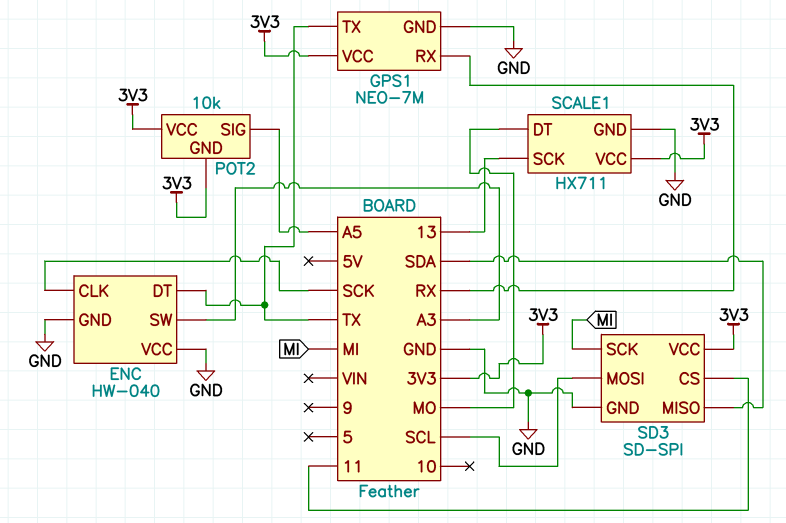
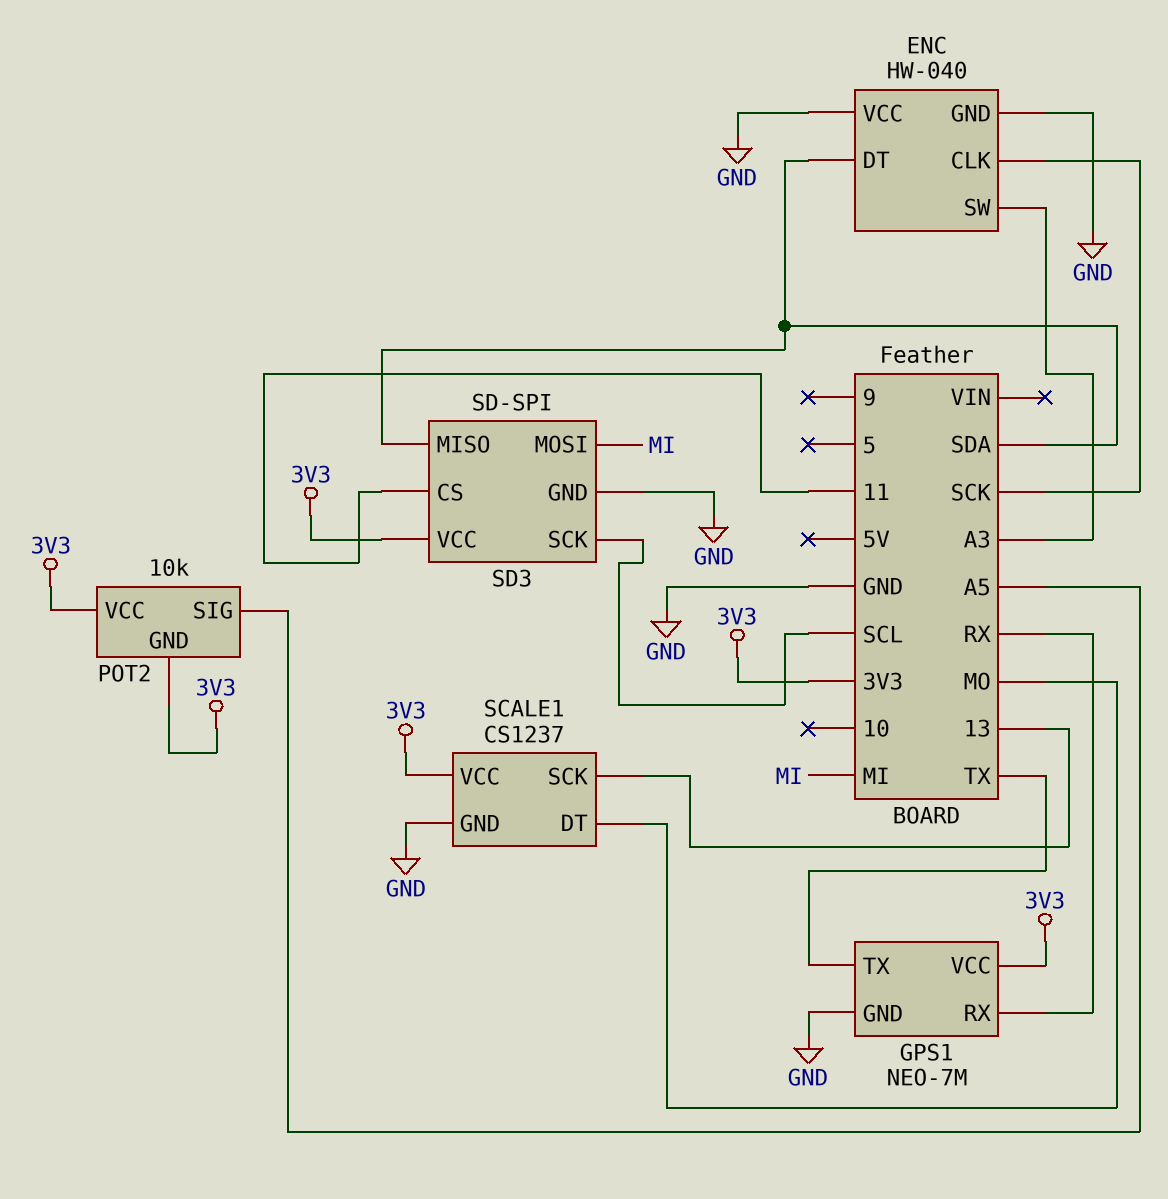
ENC pin DT: TX -> SDA
SCALE1: HX711 -> CS1237
SD3 pin MOSI: SCL -> MI
SD3 pin SCK: MI -> SCL

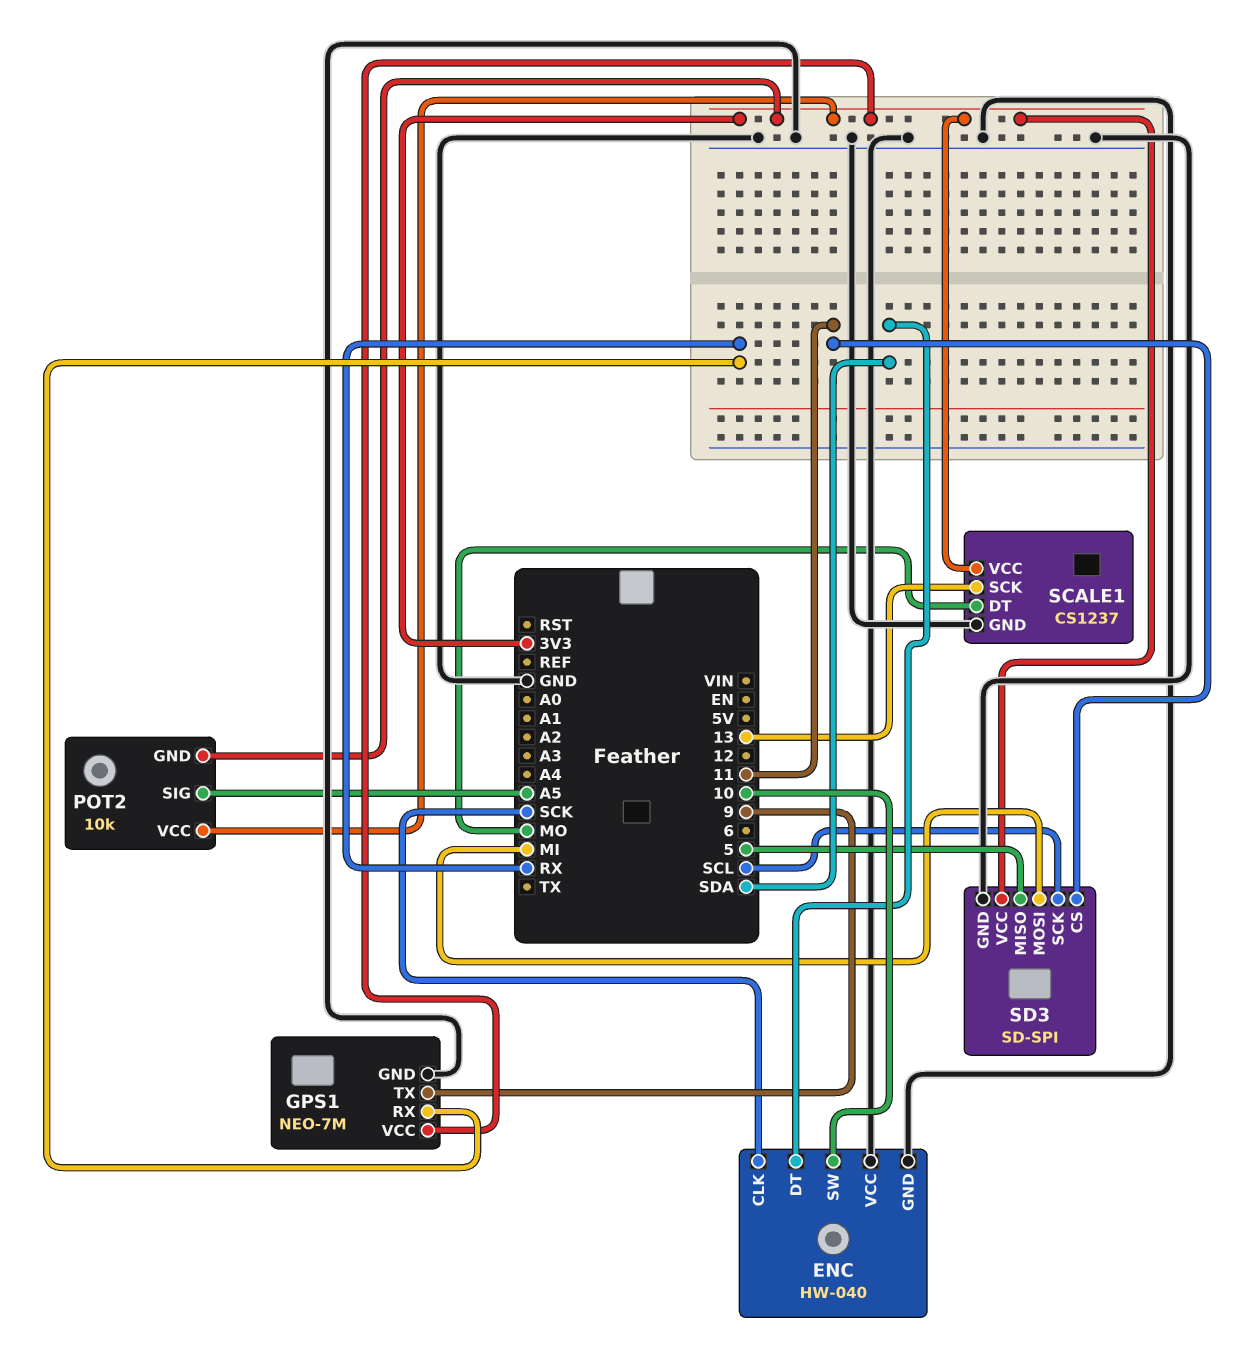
ENC pin SW: A3 -> 10
GPS1 pin TX: TX -> 9
SD3 pin MISO: SDA -> 5

